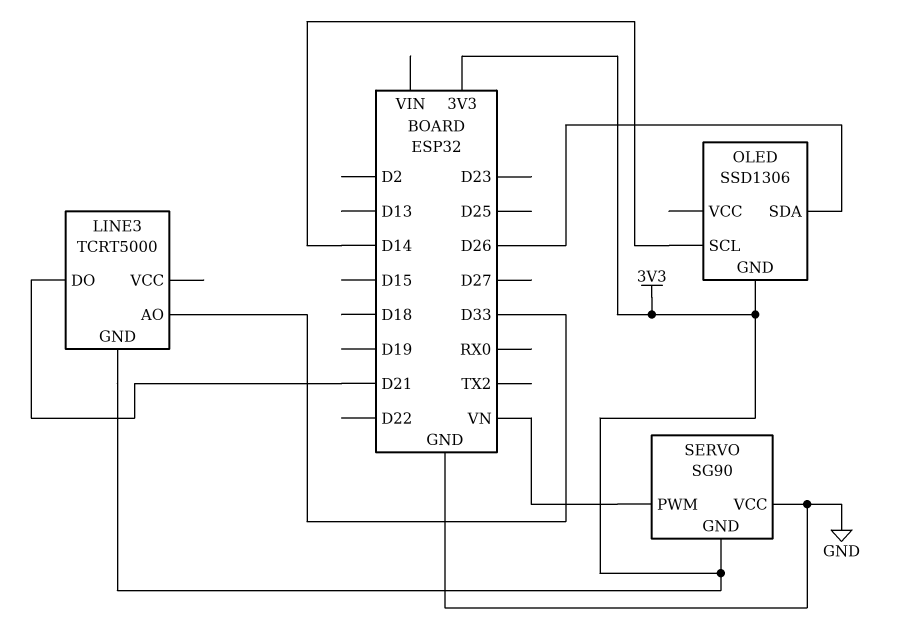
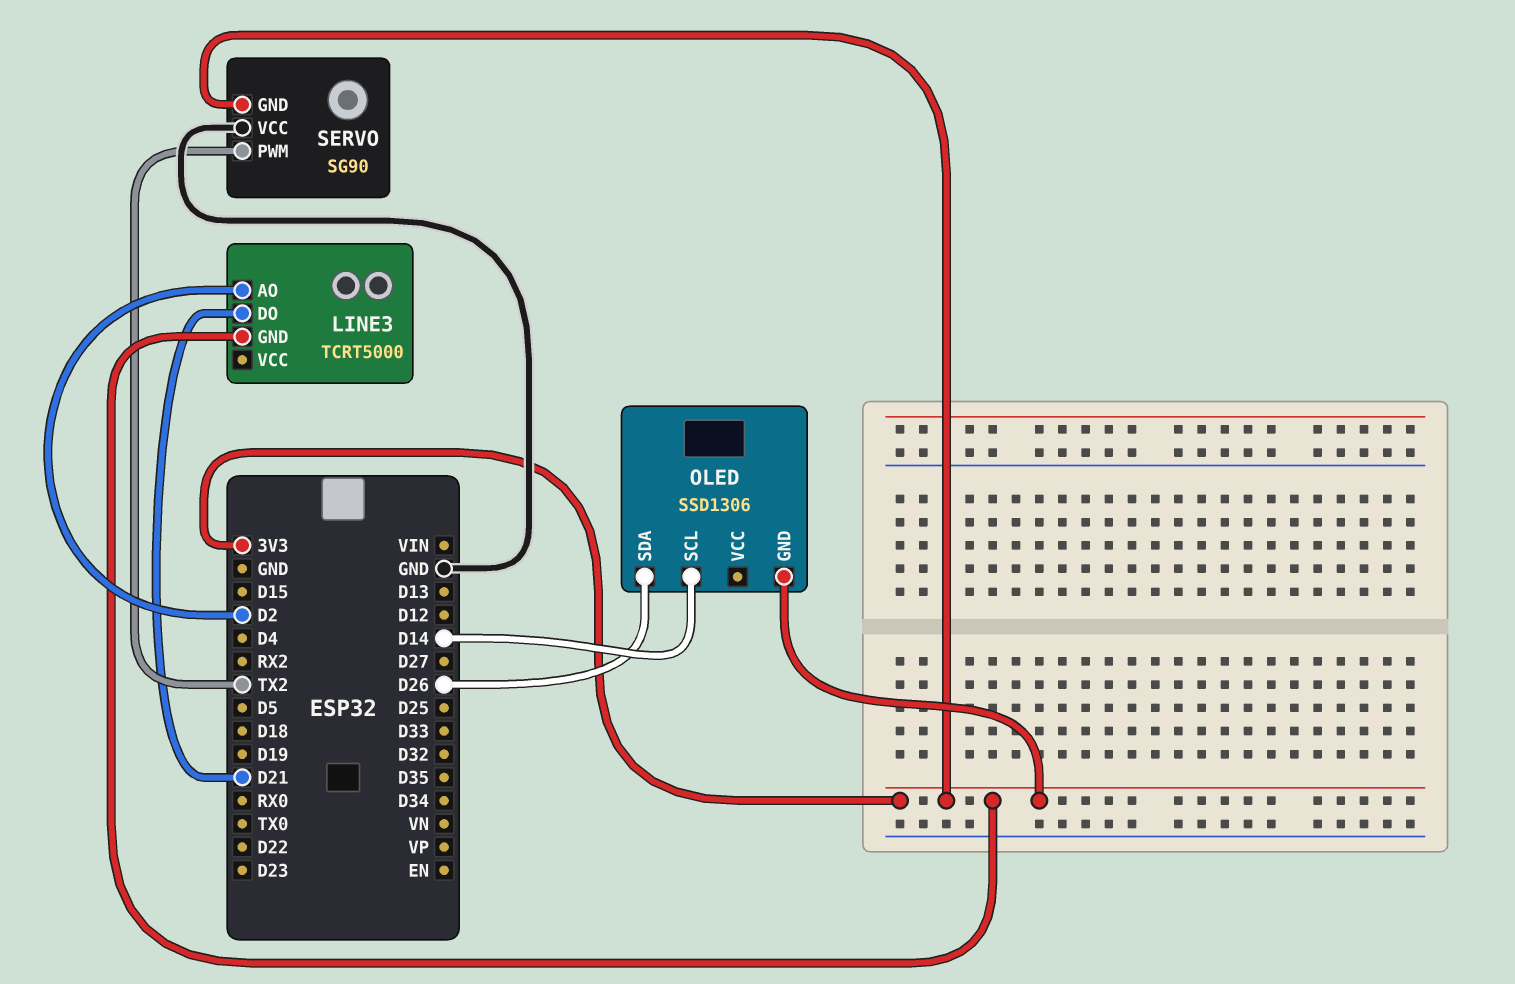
LINE3 pin AO: D33 -> D2
SERVO pin PWM: VN -> TX2

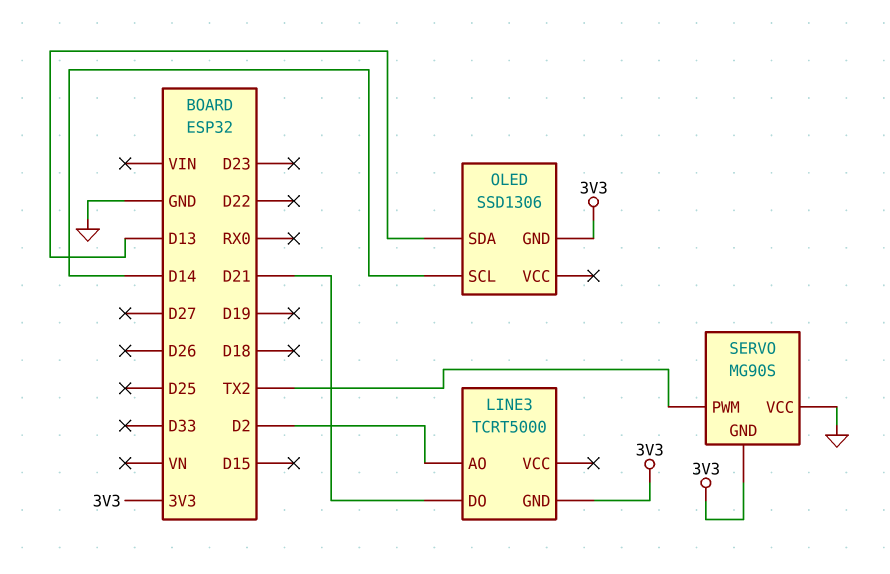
OLED pin SDA: D26 -> D13
SERVO: SG90 -> MG90S

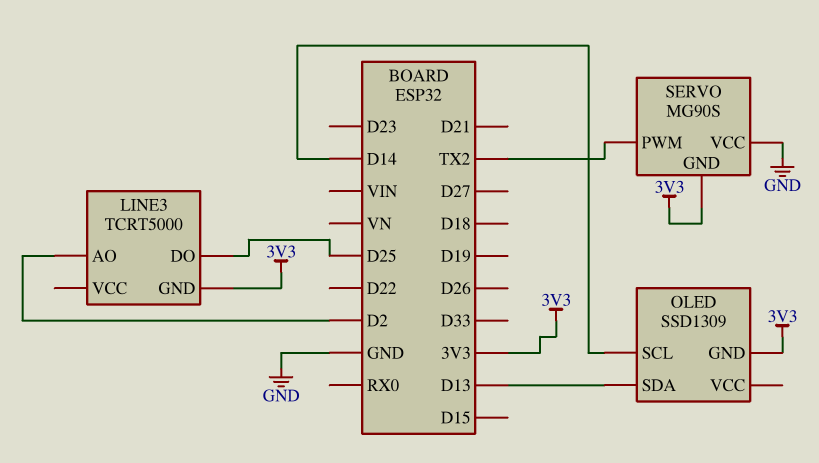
LINE3 pin DO: D21 -> D25
OLED: SSD1306 -> SSD1309

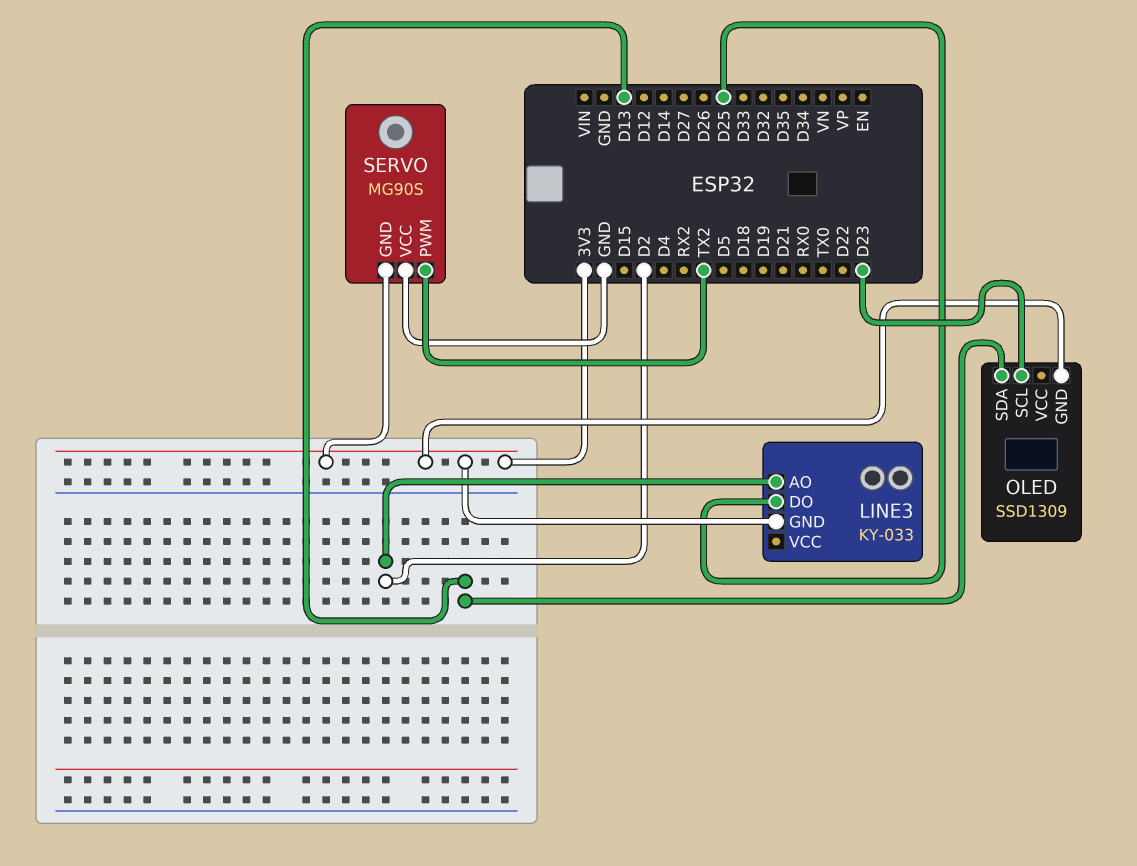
LINE3: TCRT5000 -> KY-033
OLED pin SCL: D14 -> D23

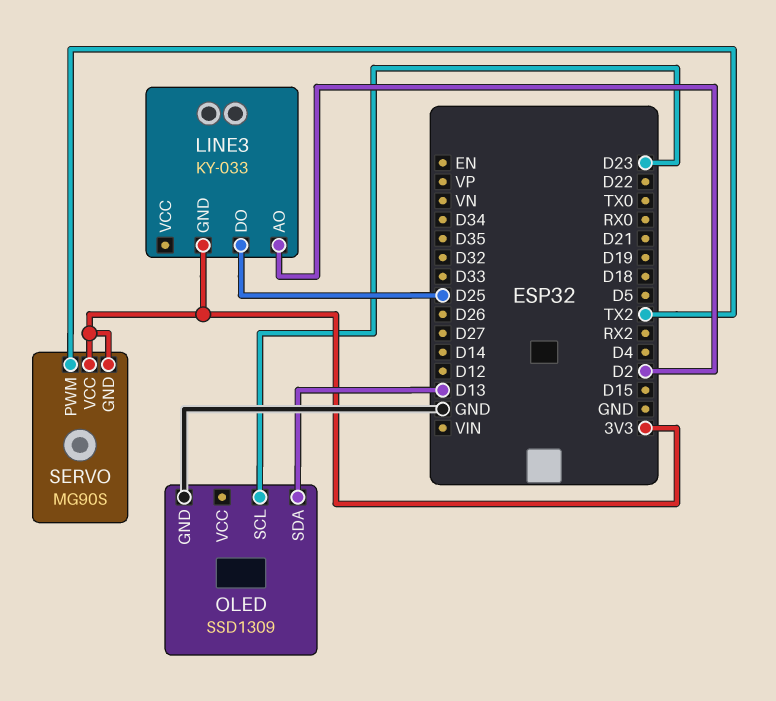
OLED pin GND: 3V3 -> GND
SERVO pin VCC: GND -> 3V3

